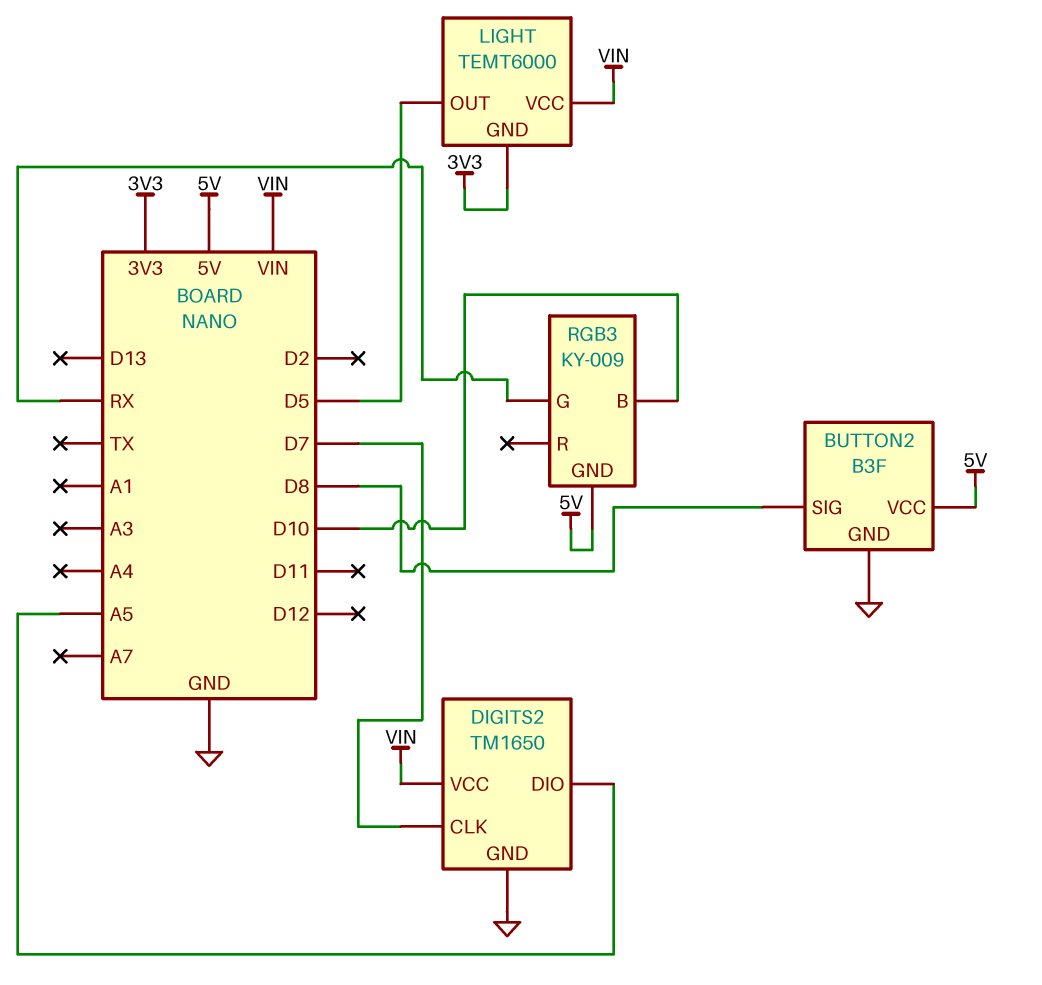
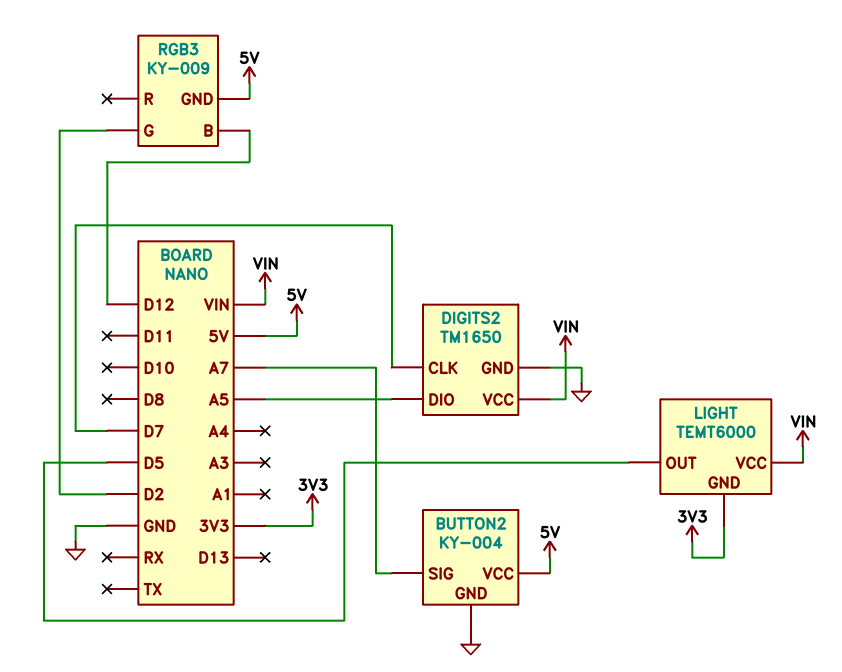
BUTTON2: B3F -> KY-004
BUTTON2 pin SIG: D8 -> A7
RGB3 pin B: D10 -> D12
RGB3 pin G: RX -> D2

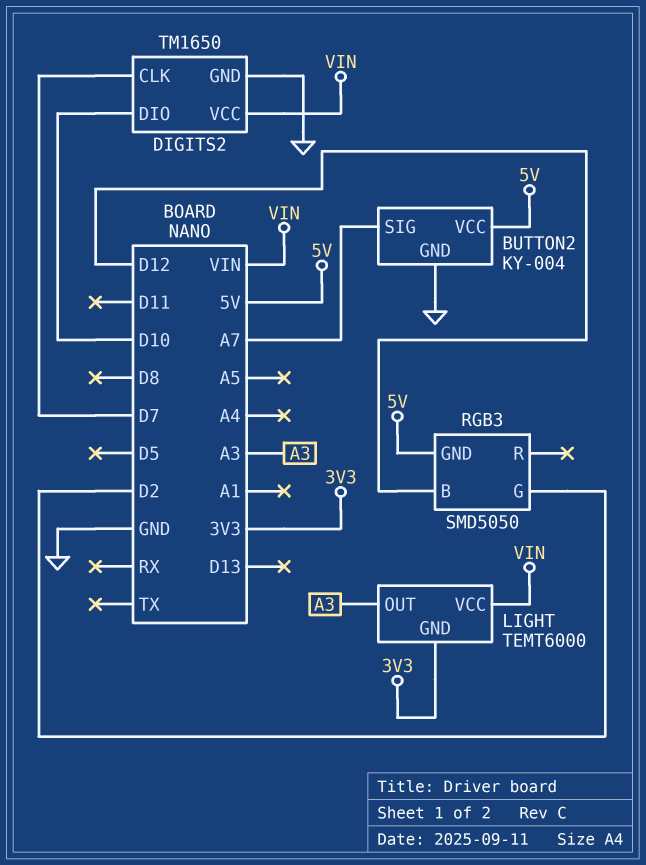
DIGITS2 pin DIO: A5 -> D10
LIGHT pin OUT: D5 -> A3
RGB3: KY-009 -> SMD5050

